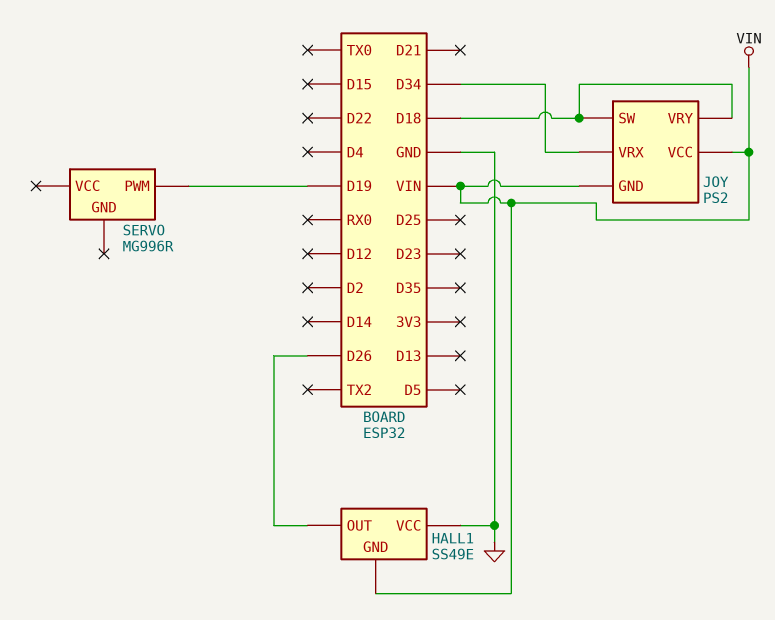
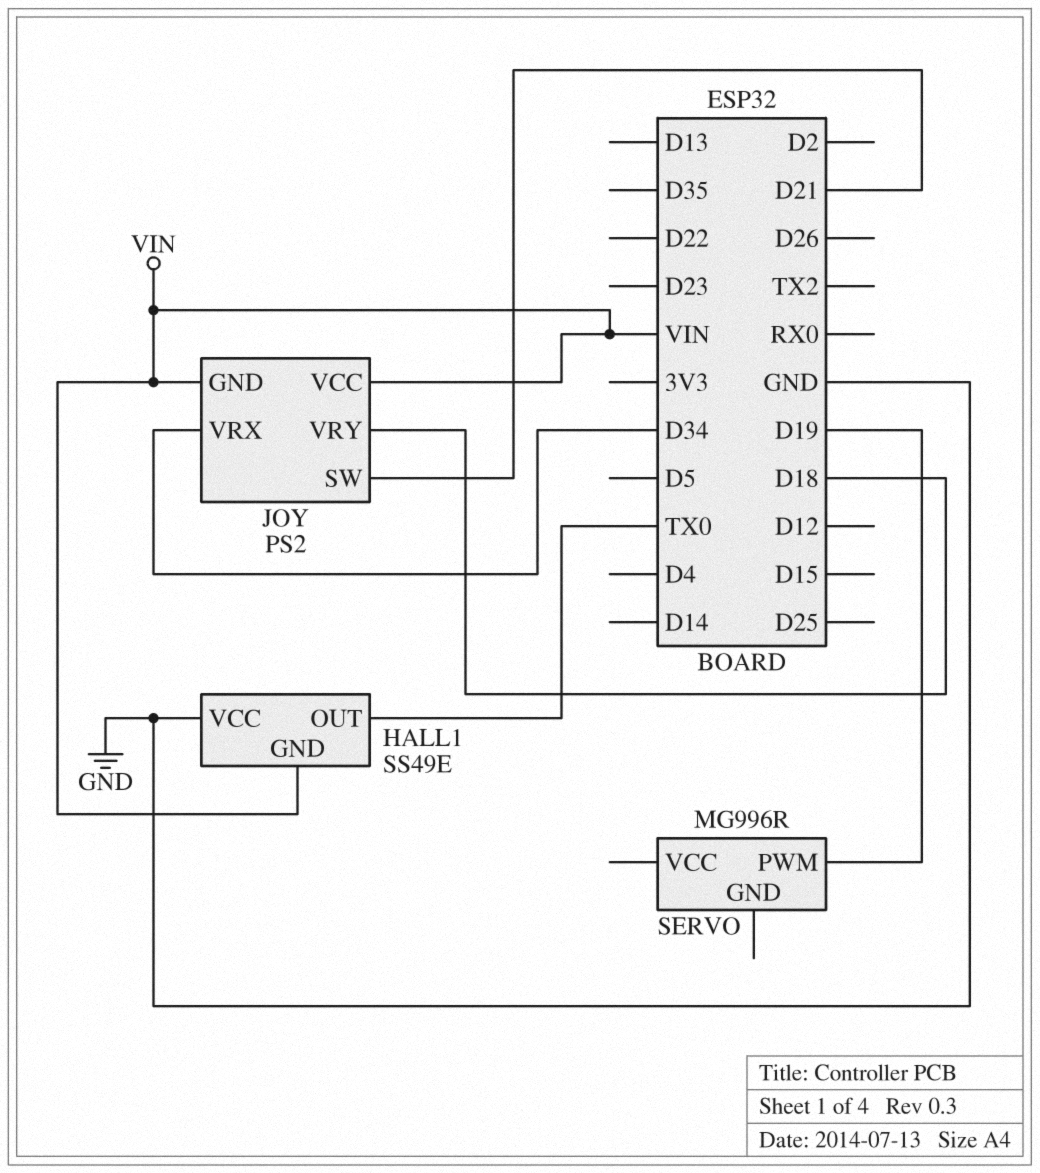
HALL1 pin OUT: D26 -> TX0
JOY pin SW: D18 -> D21

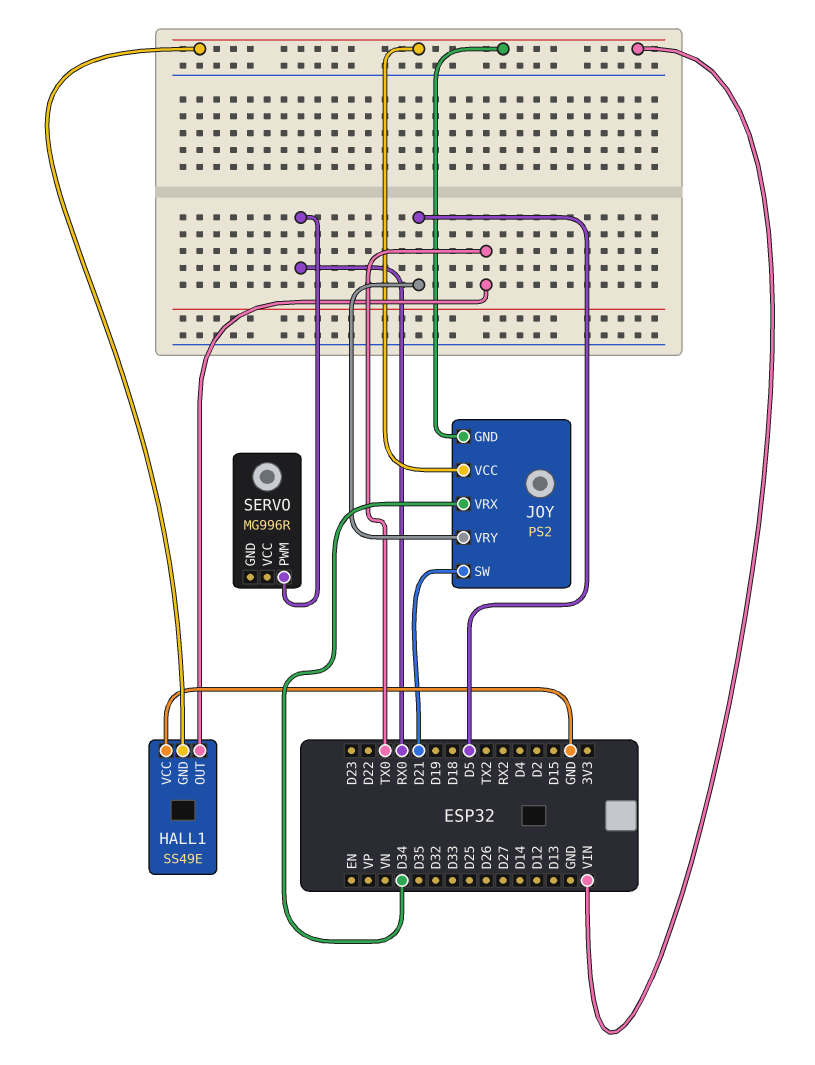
JOY pin VRY: D18 -> D5
SERVO pin PWM: D19 -> RX0

